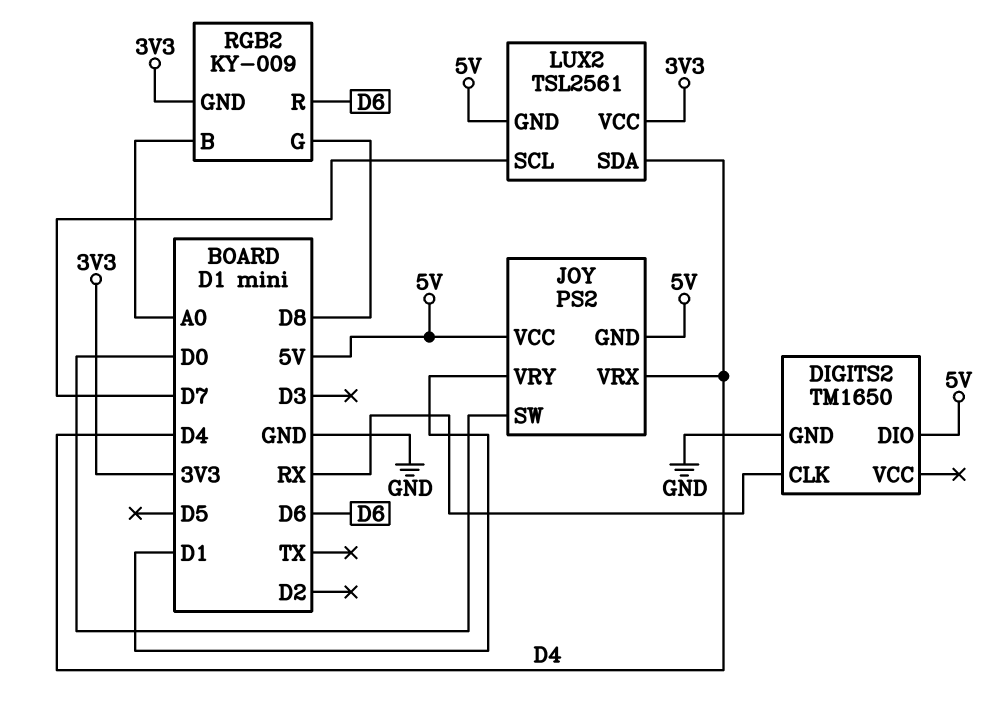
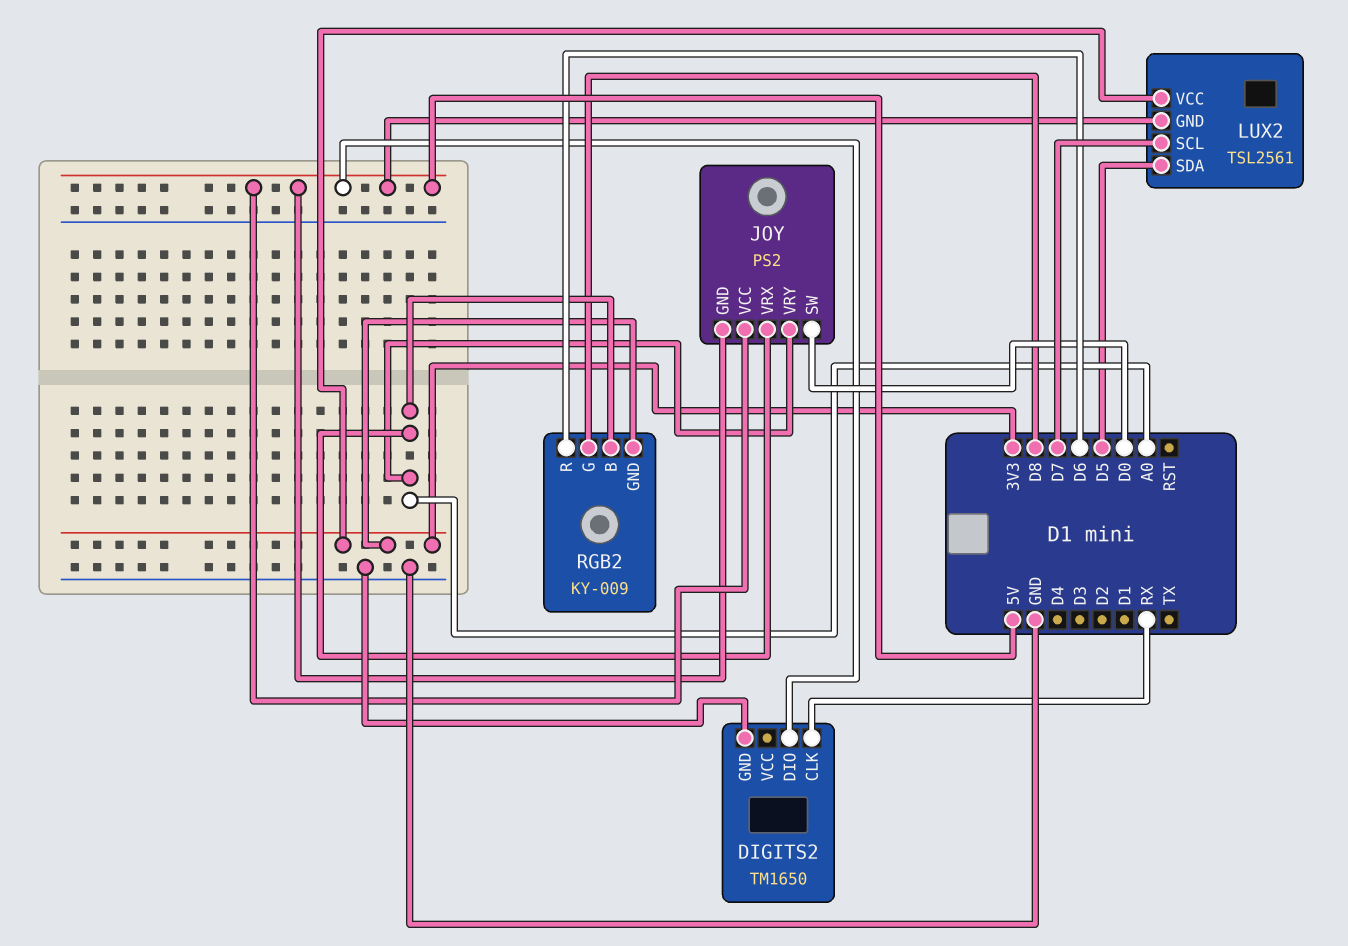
JOY pin VRX: D4 -> A0
JOY pin VRY: D1 -> A0
LUX2 pin SDA: D4 -> D5

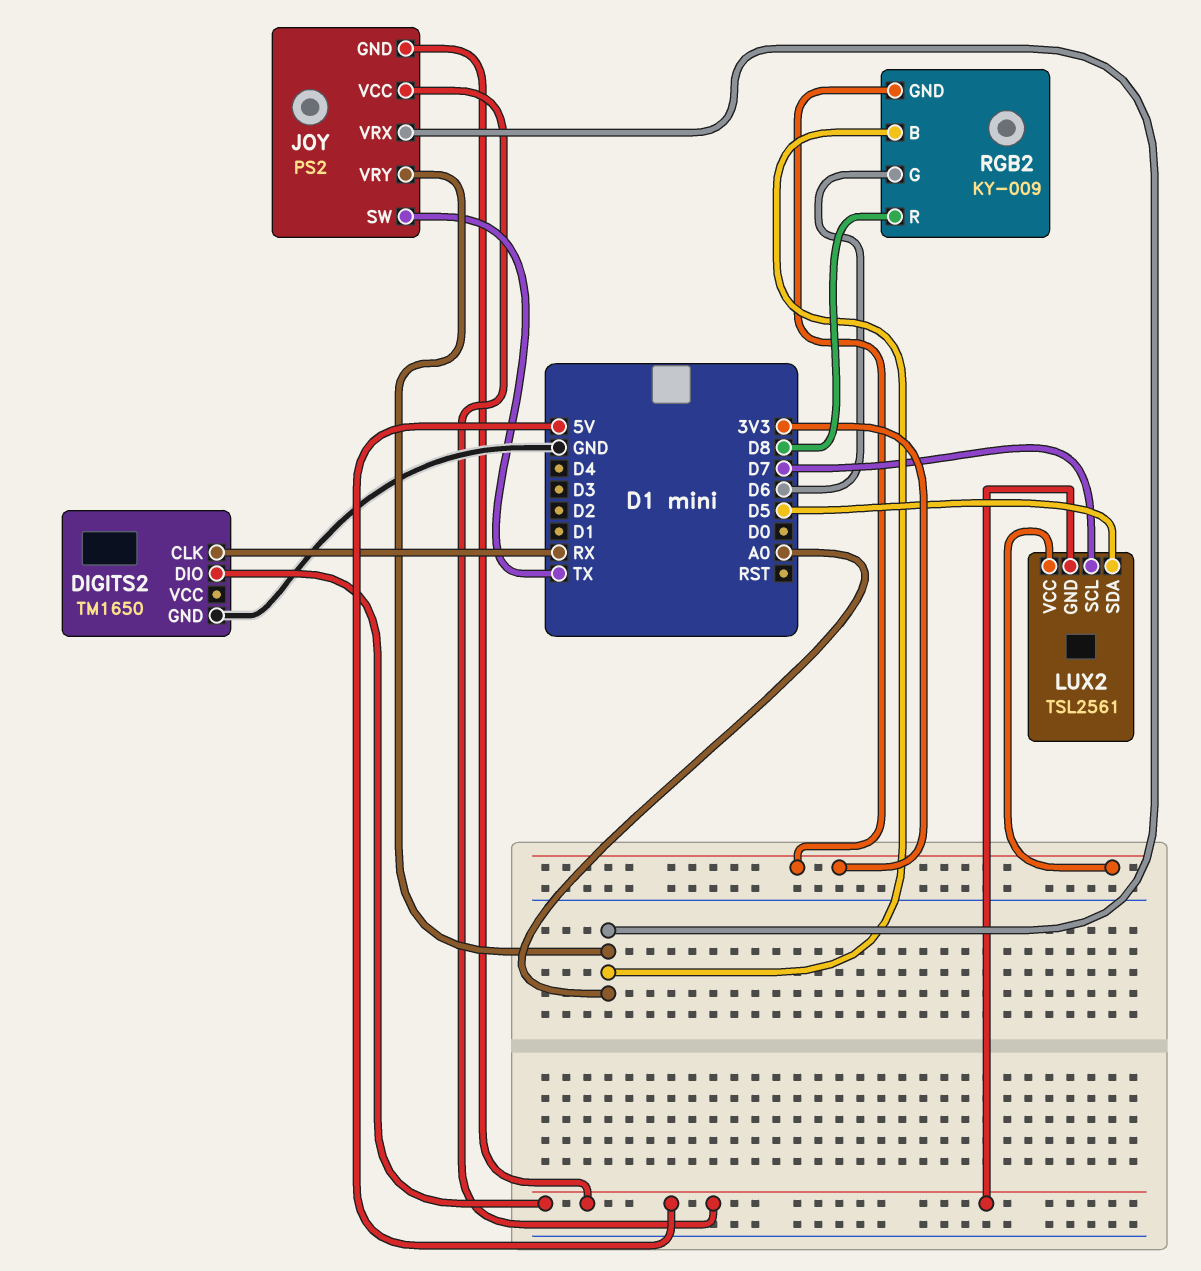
JOY pin SW: D0 -> TX
RGB2 pin G: D8 -> D6
RGB2 pin R: D6 -> D8

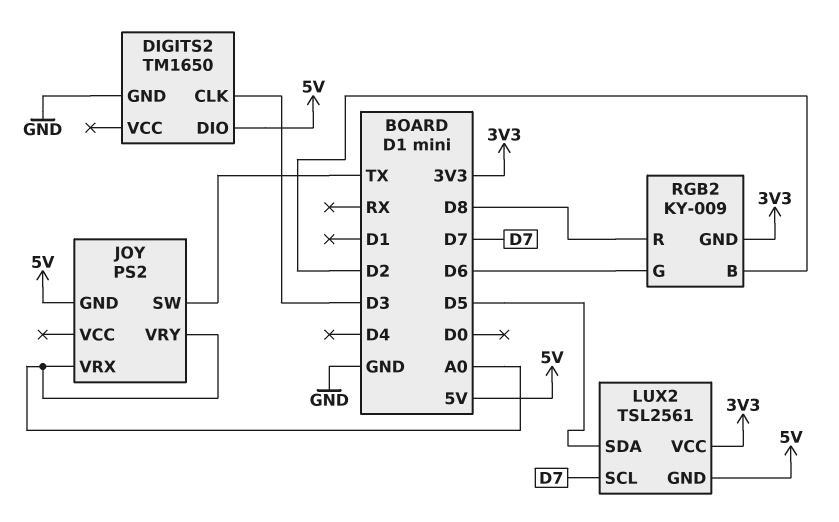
DIGITS2 pin CLK: RX -> D3
JOY pin VCC: 5V -> none
RGB2 pin B: A0 -> D2

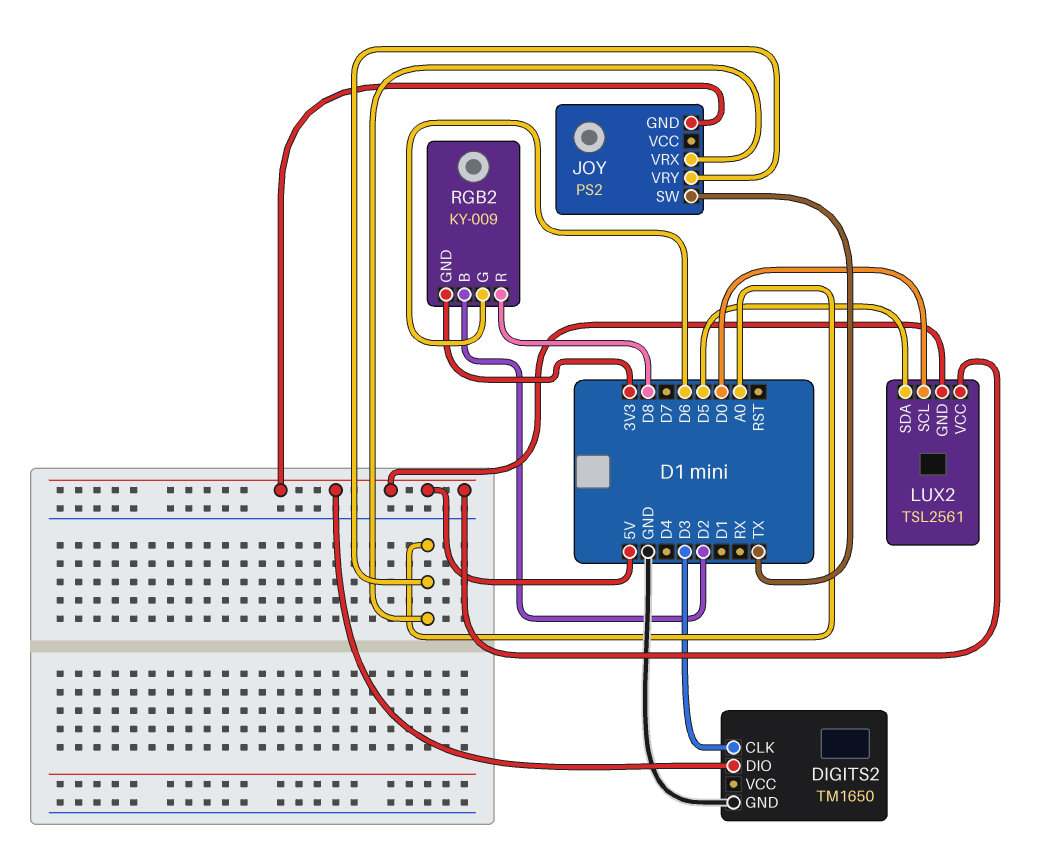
LUX2 pin SCL: D7 -> D0
LUX2 pin VCC: 3V3 -> 5V

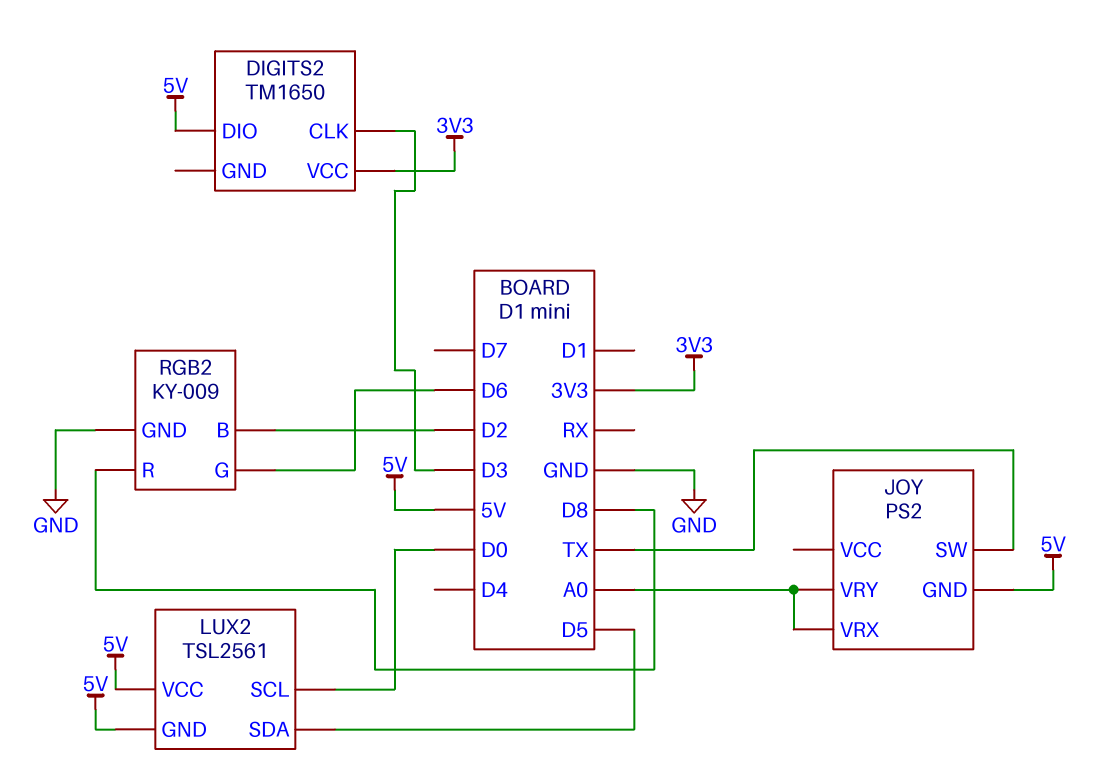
DIGITS2 pin GND: GND -> none
DIGITS2 pin VCC: none -> 3V3
RGB2 pin GND: 3V3 -> GND

